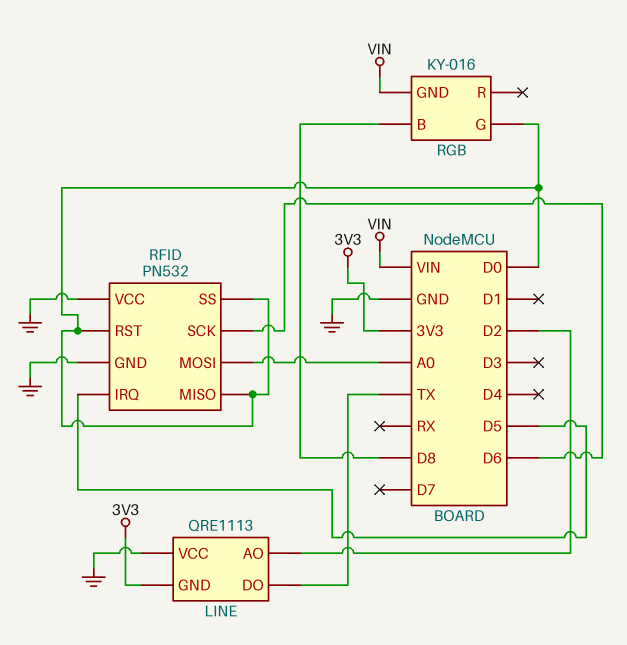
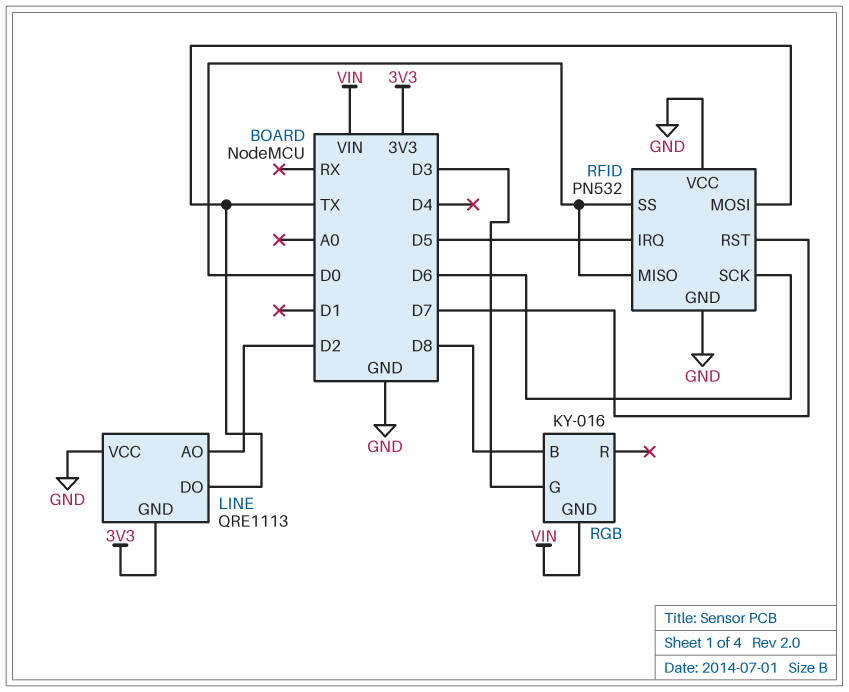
RFID pin MOSI: A0 -> TX
RFID pin RST: D0 -> D7
RGB pin G: D0 -> D3

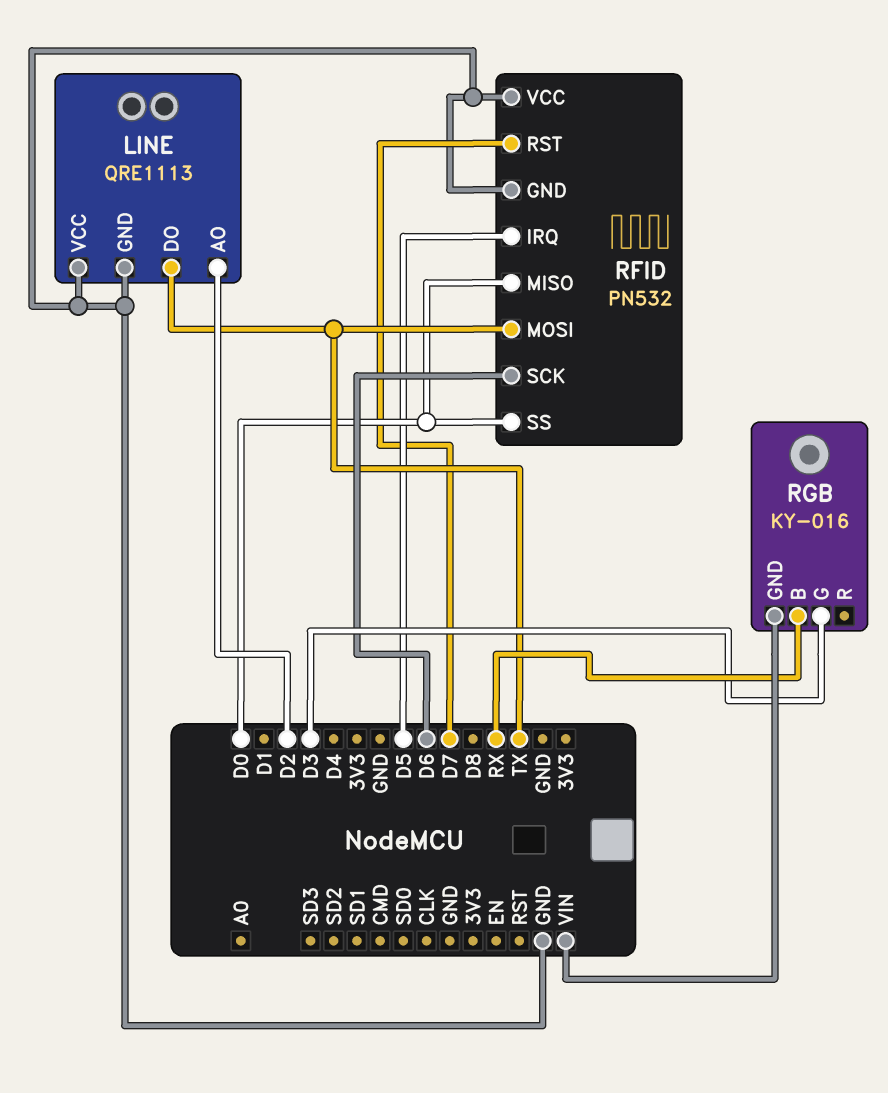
LINE pin GND: 3V3 -> GND
RGB pin B: D8 -> RX

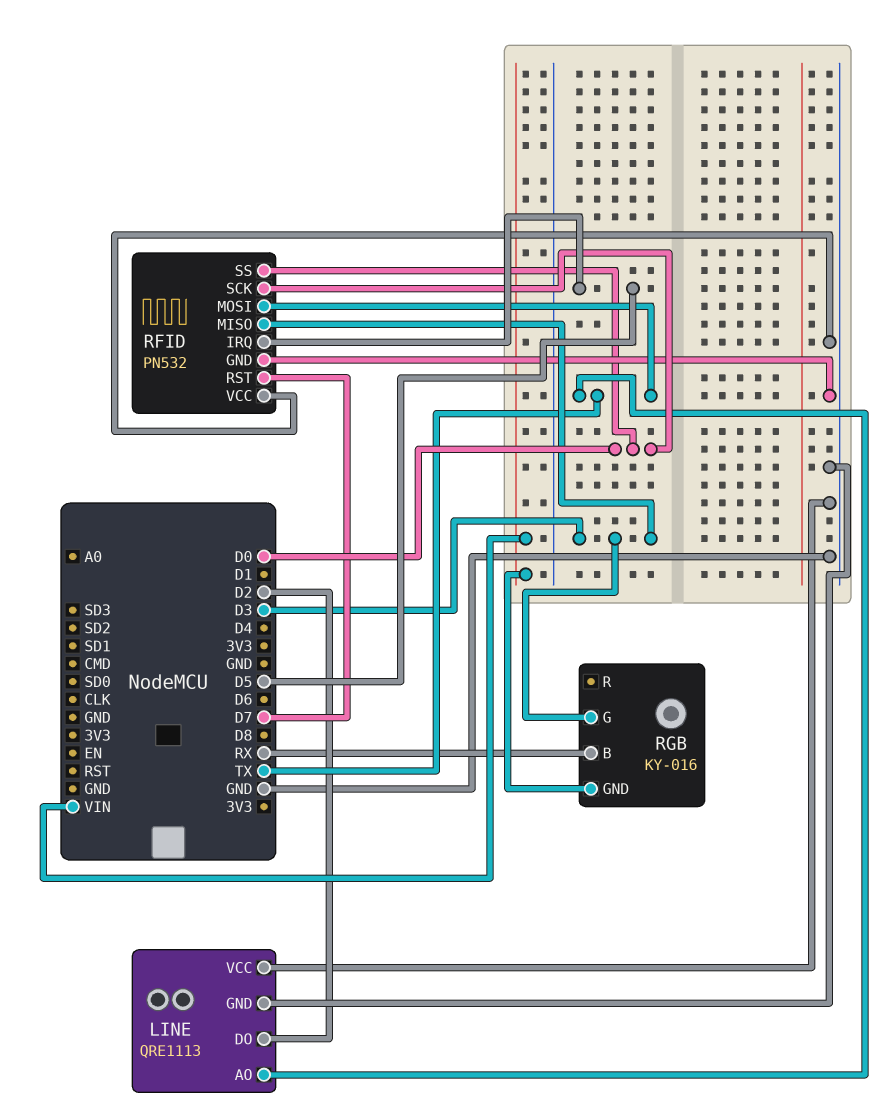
LINE pin AO: D2 -> TX
LINE pin DO: TX -> D2
RFID pin MISO: D0 -> D3
RFID pin SCK: D6 -> D0

